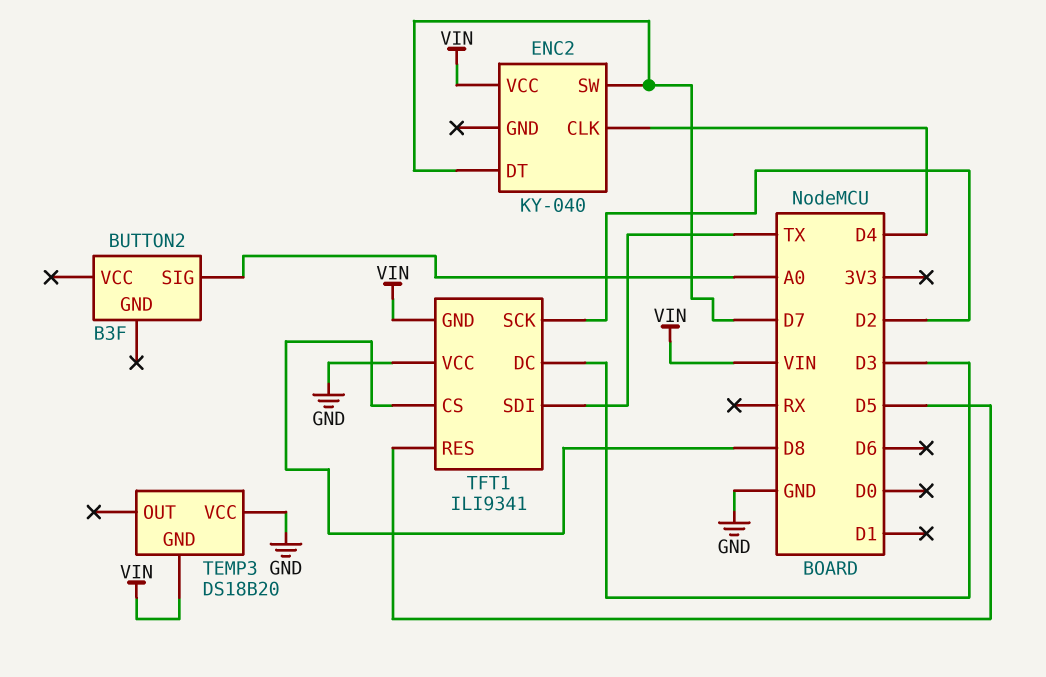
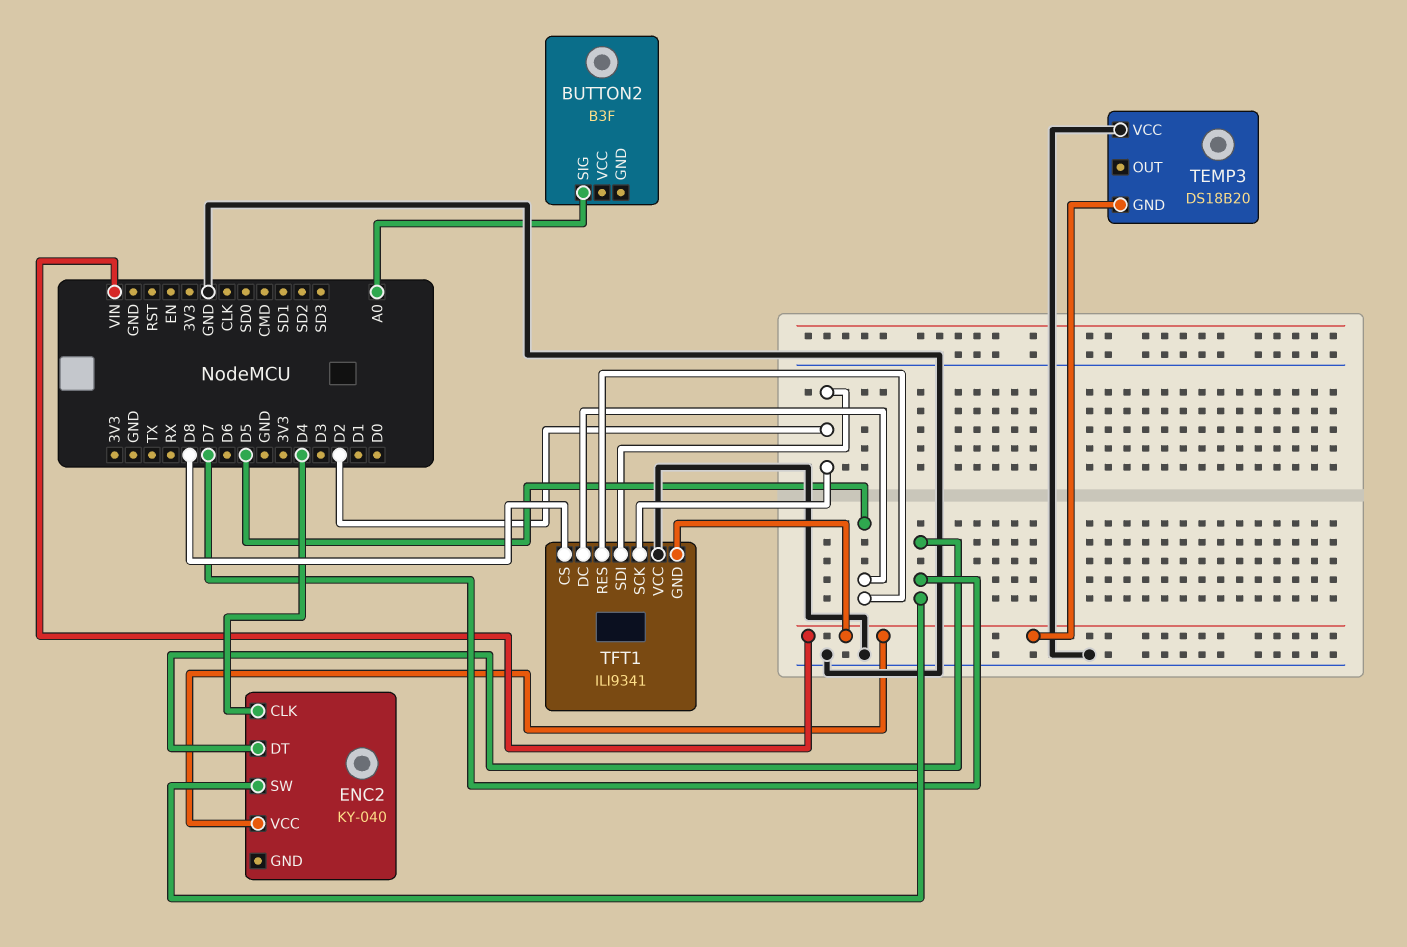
TFT1 pin DC: D3 -> D5
TFT1 pin SDI: TX -> D2

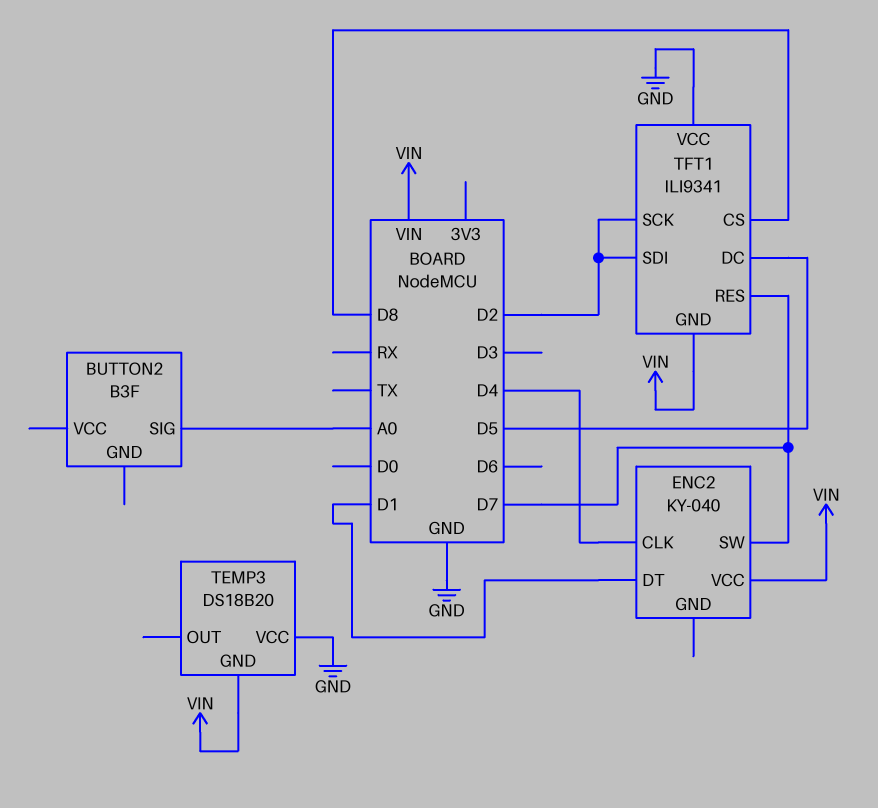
ENC2 pin DT: D7 -> D1
TFT1 pin RES: D5 -> D7

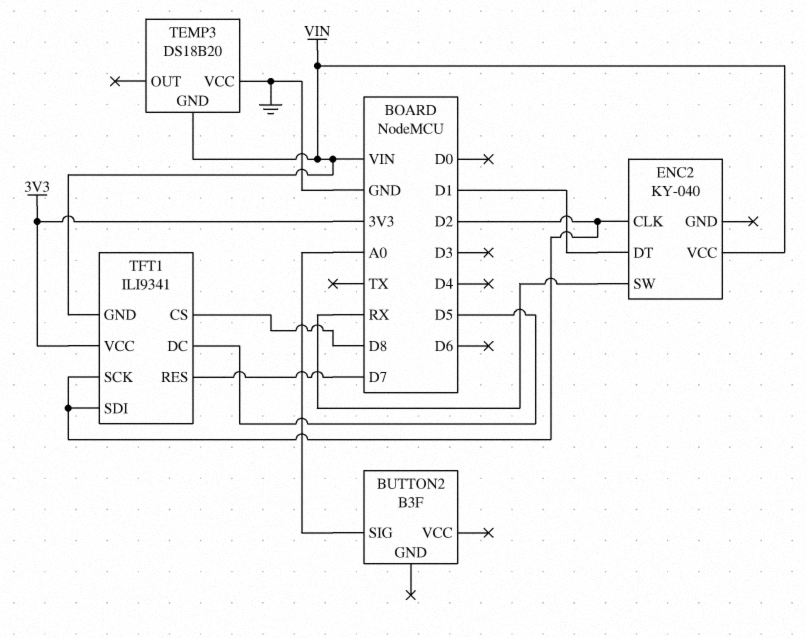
ENC2 pin CLK: D4 -> D2
ENC2 pin SW: D7 -> RX
TFT1 pin VCC: GND -> 3V3

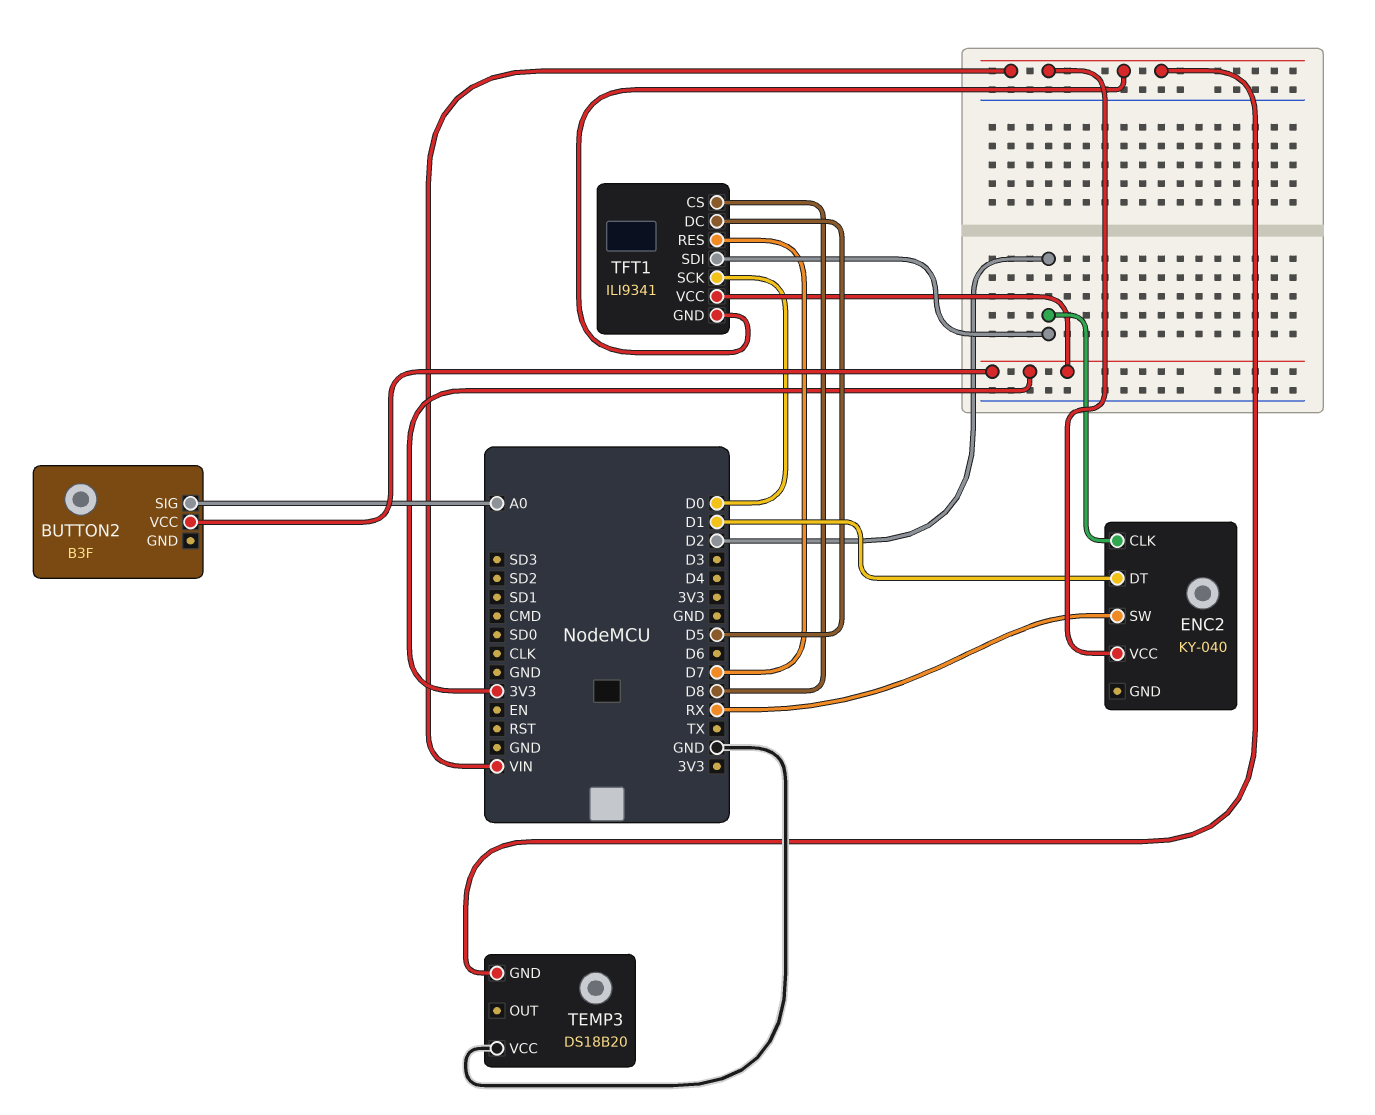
BUTTON2 pin VCC: none -> 3V3
TFT1 pin SCK: D2 -> D0

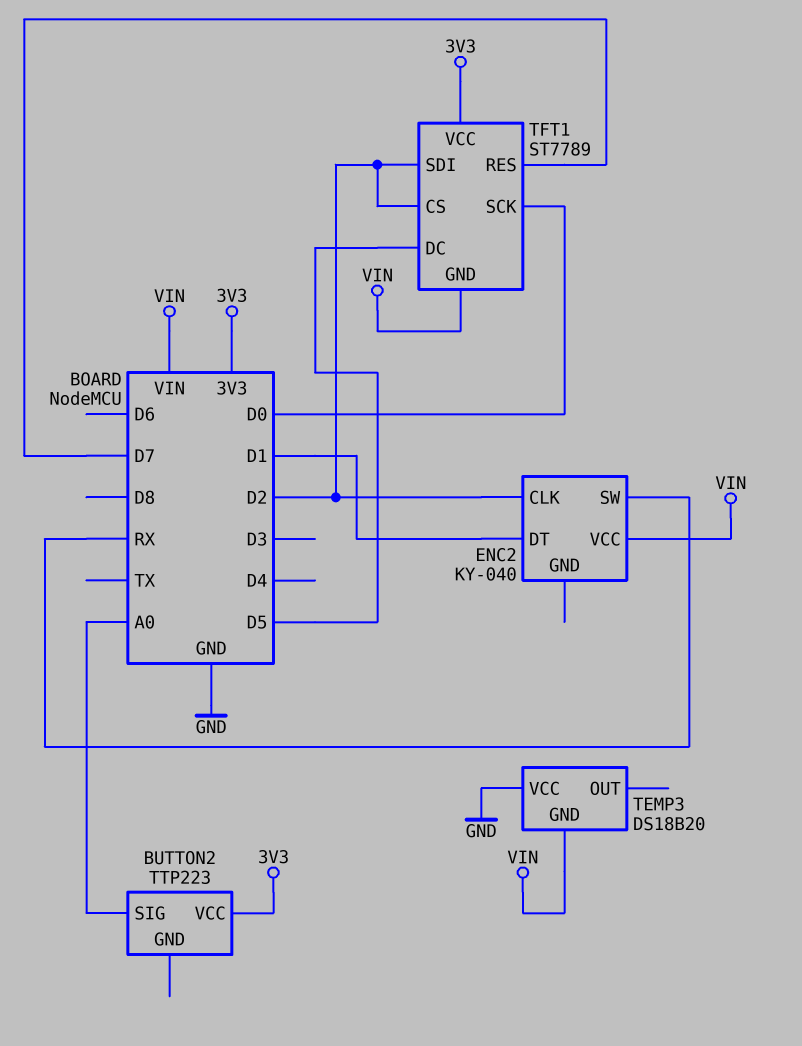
BUTTON2: B3F -> TTP223
TFT1: ILI9341 -> ST7789
TFT1 pin CS: D8 -> D2

